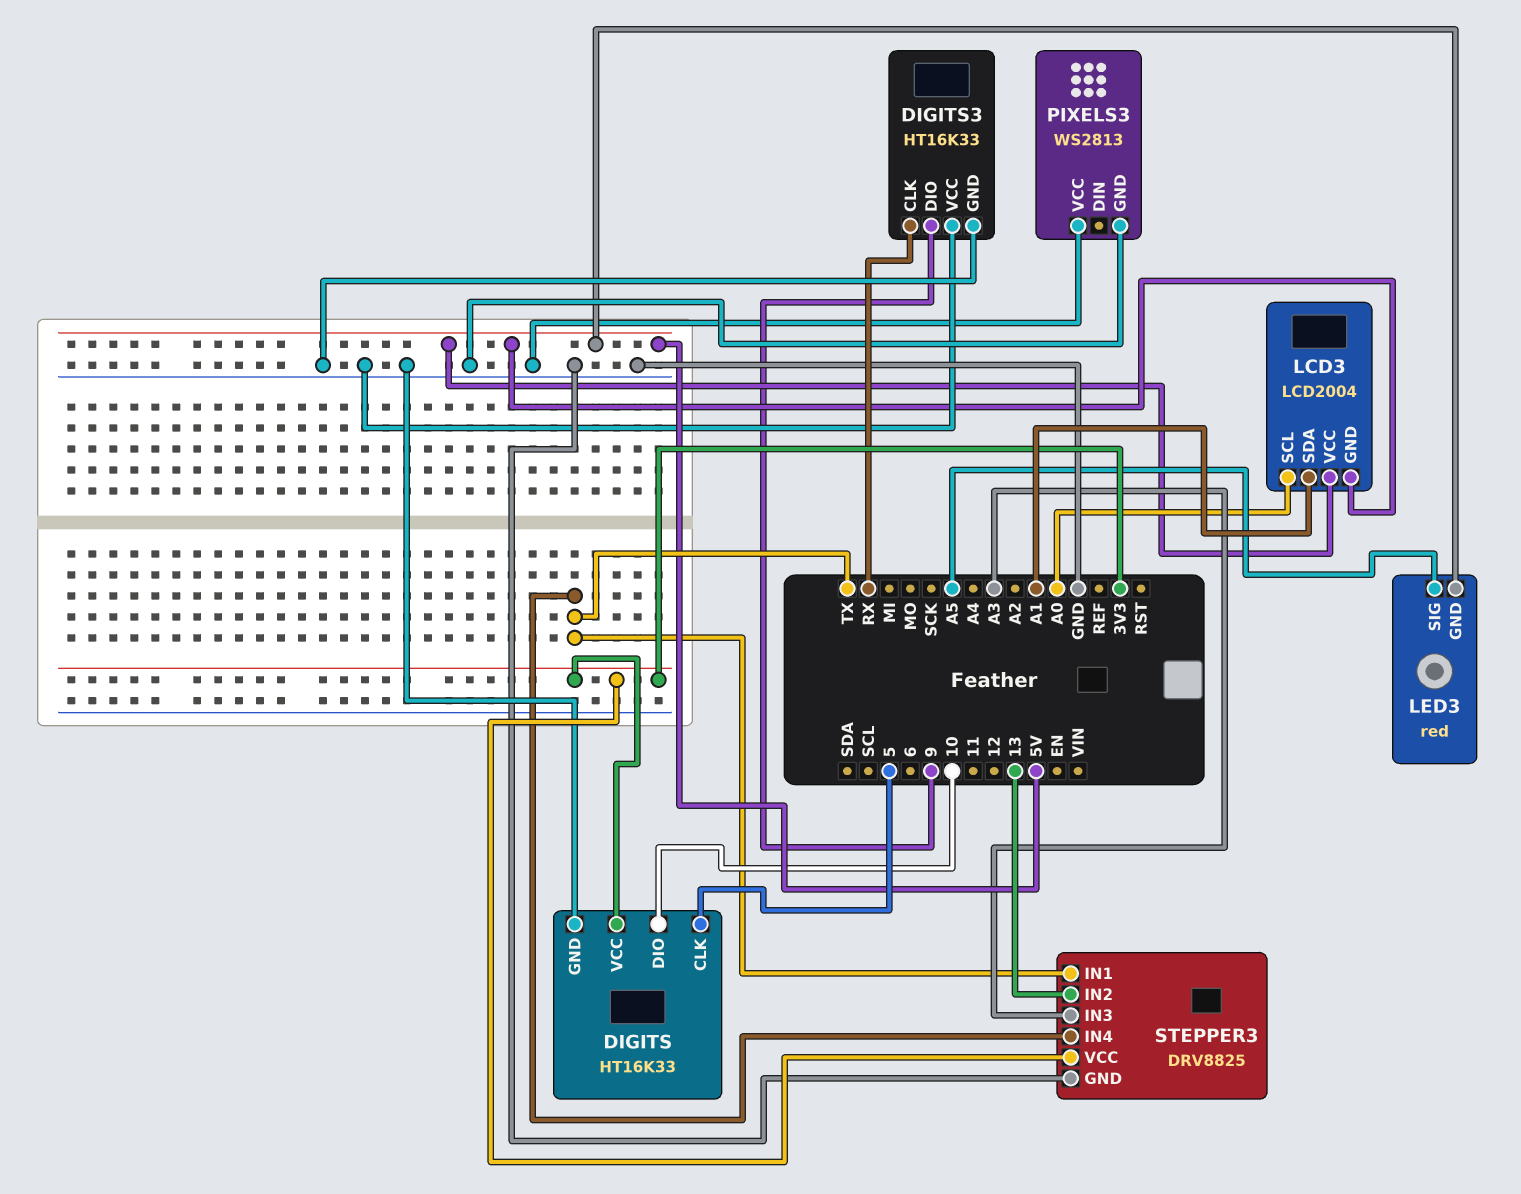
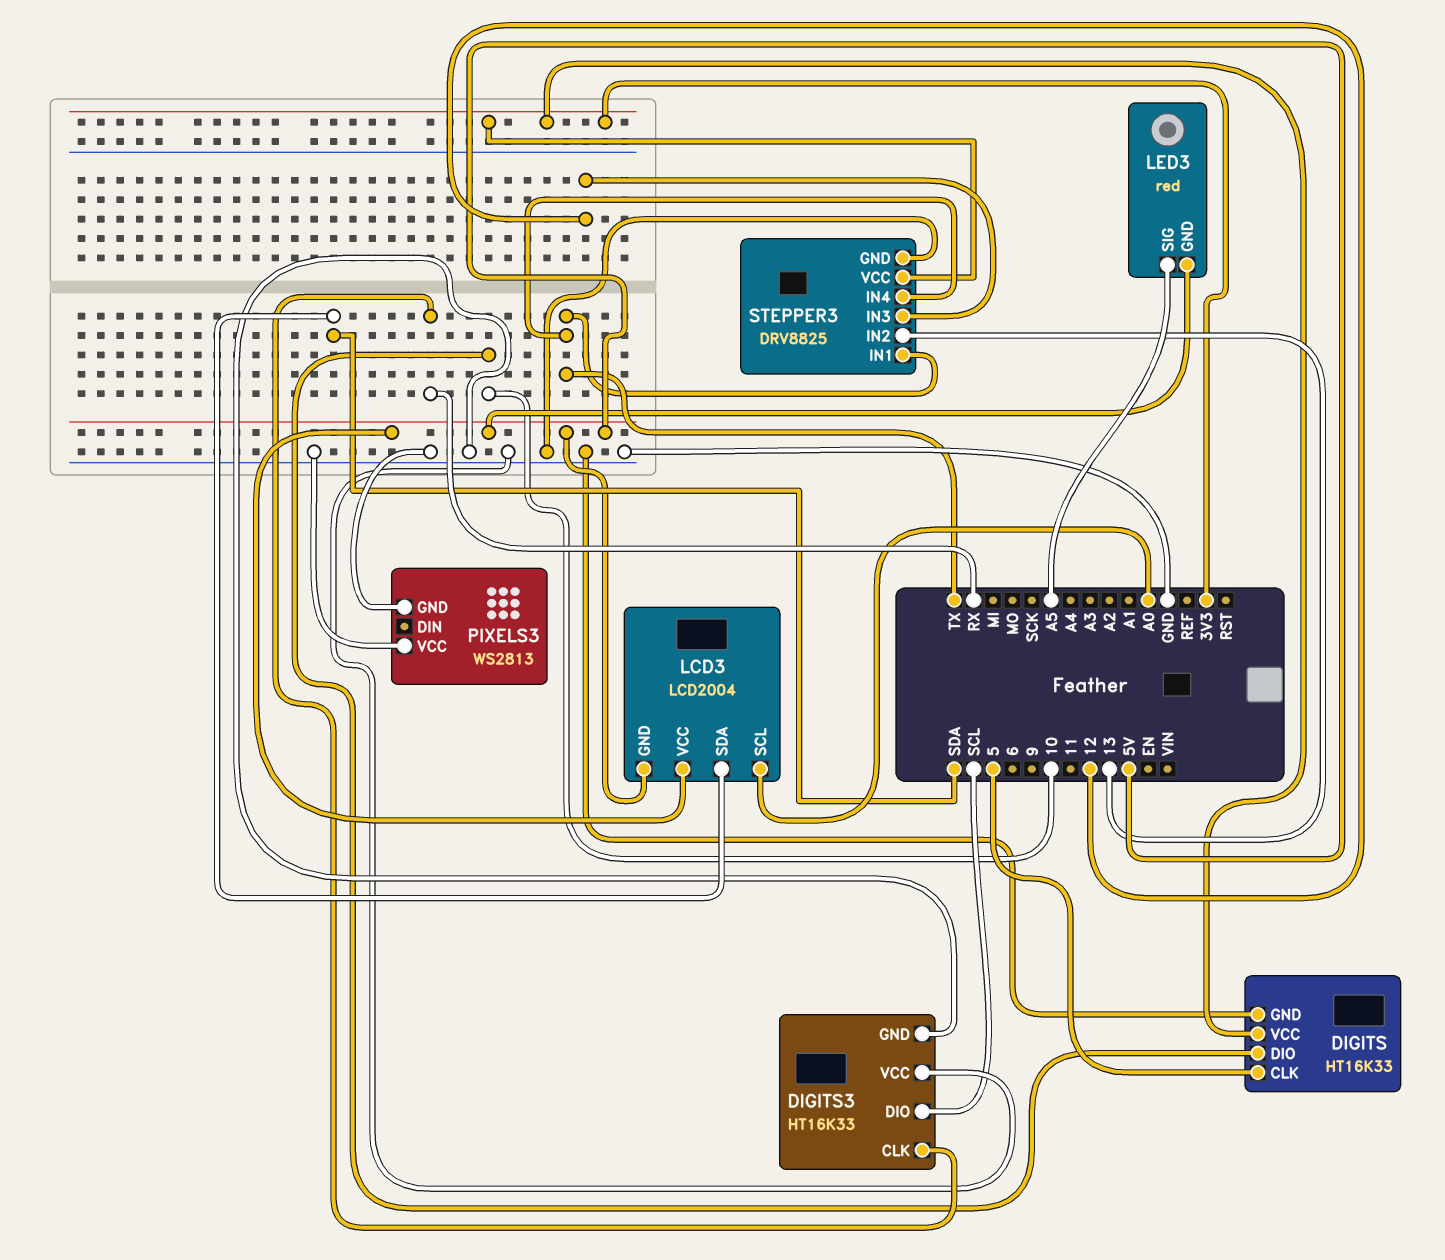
DIGITS3 pin DIO: 9 -> SCL
LCD3 pin SDA: A1 -> SDA
STEPPER3 pin IN3: A3 -> 12

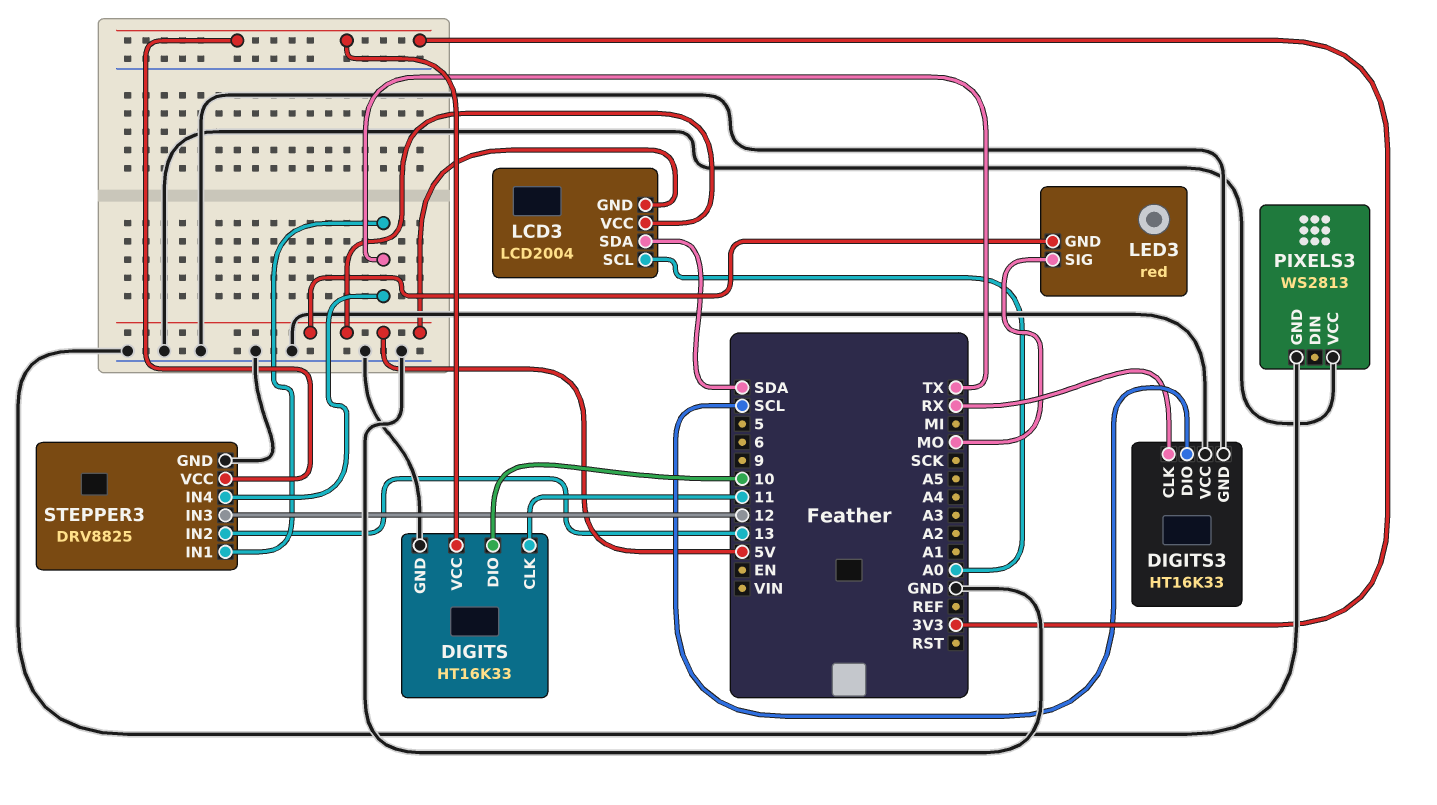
DIGITS pin CLK: 5 -> 11
LED3 pin SIG: A5 -> MO

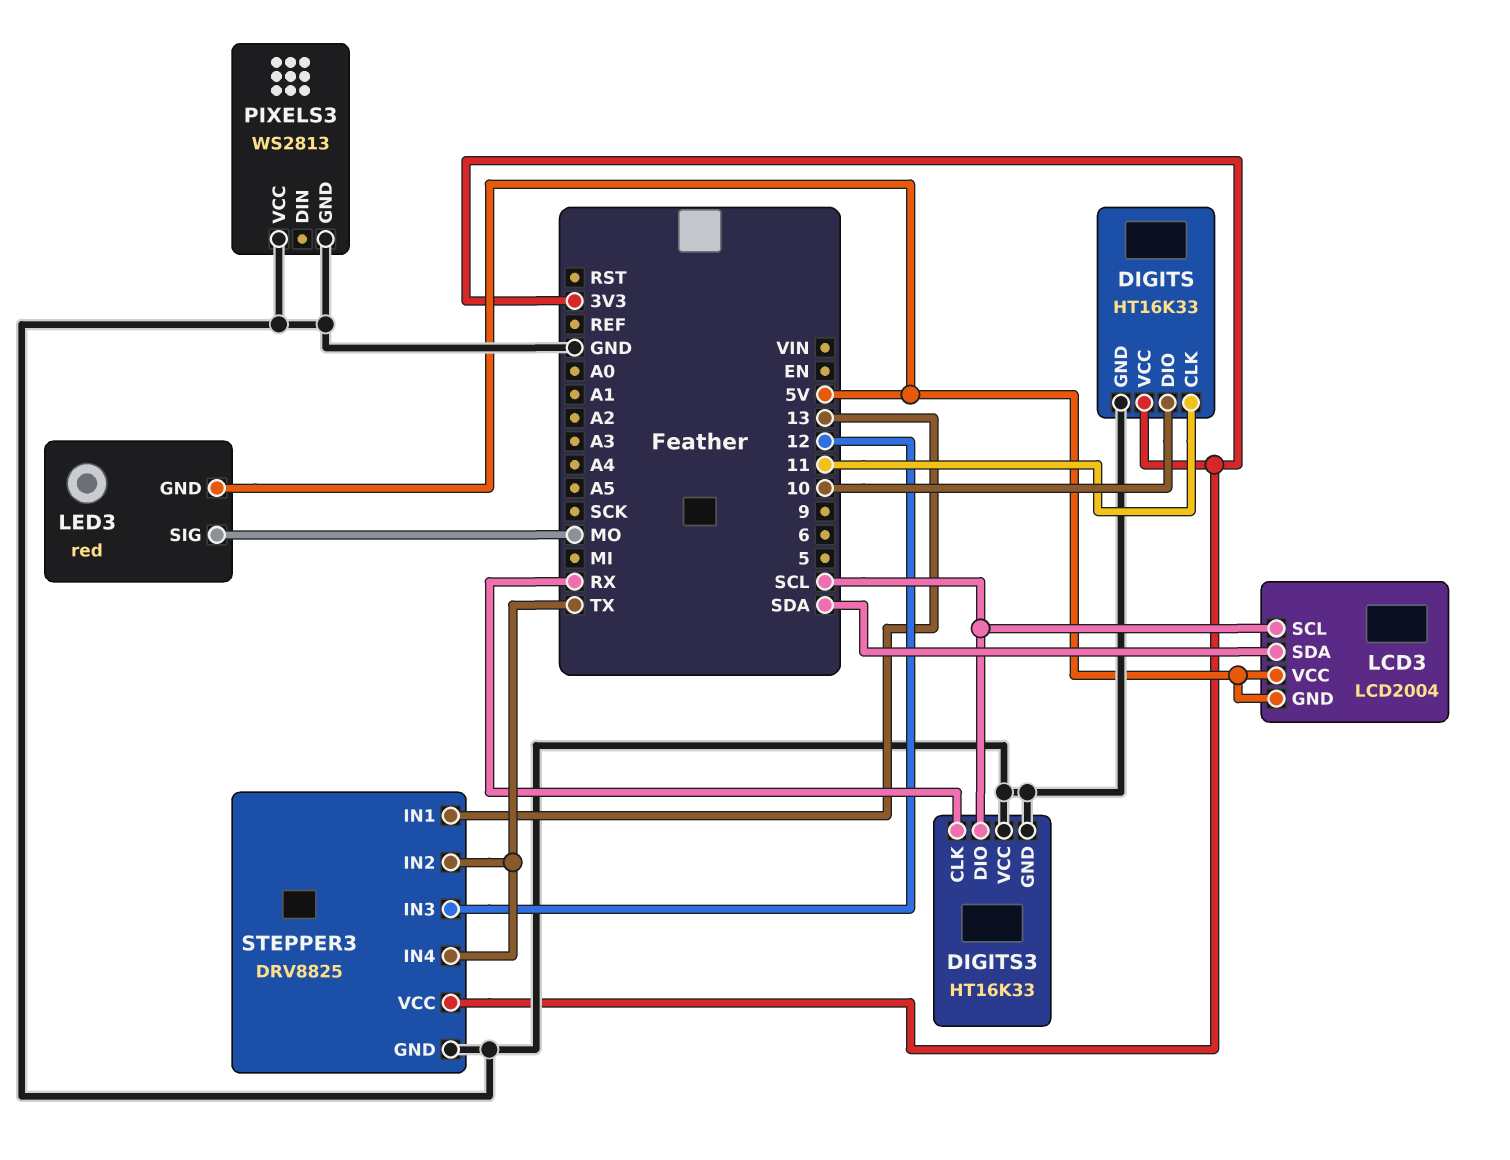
LCD3 pin SCL: A0 -> SCL
STEPPER3 pin IN1: TX -> 13
STEPPER3 pin IN2: 13 -> TX

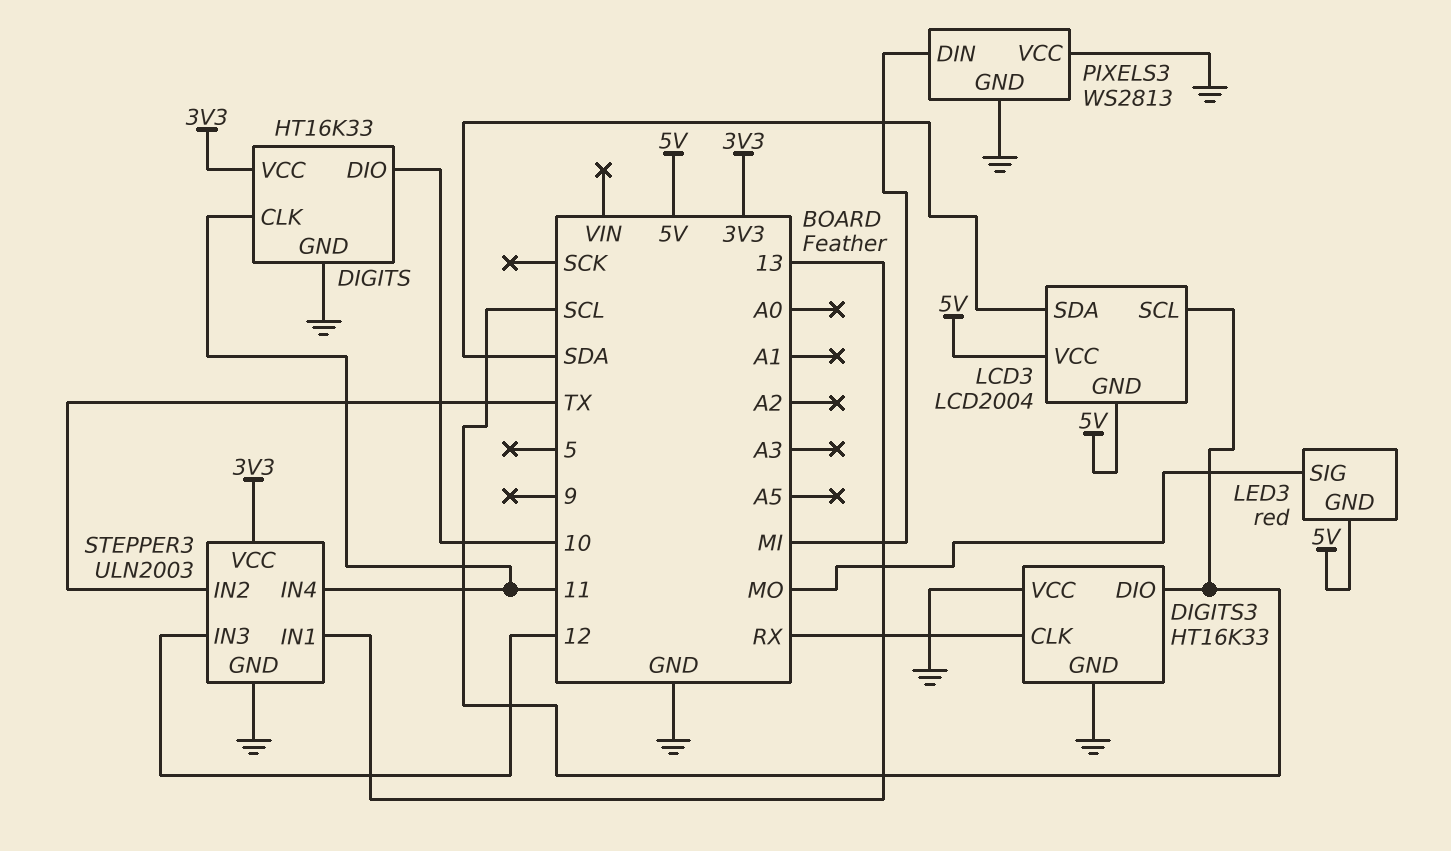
PIXELS3 pin DIN: none -> MI
STEPPER3: DRV8825 -> ULN2003
STEPPER3 pin IN4: TX -> 11

